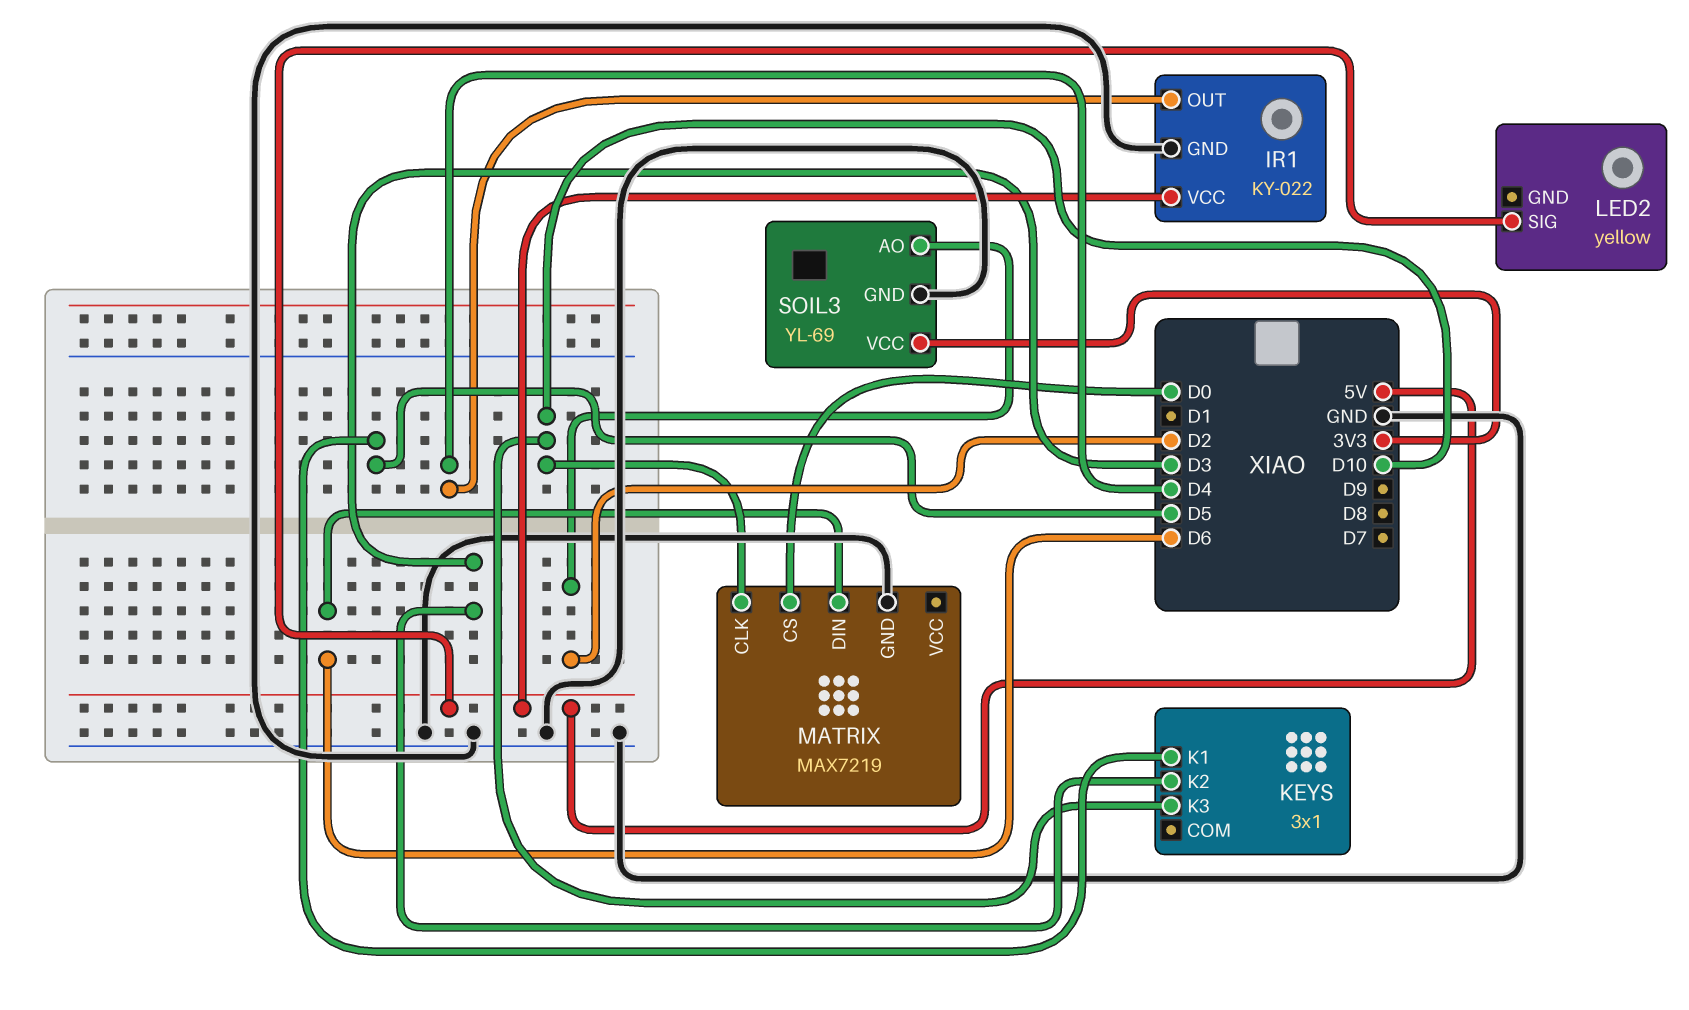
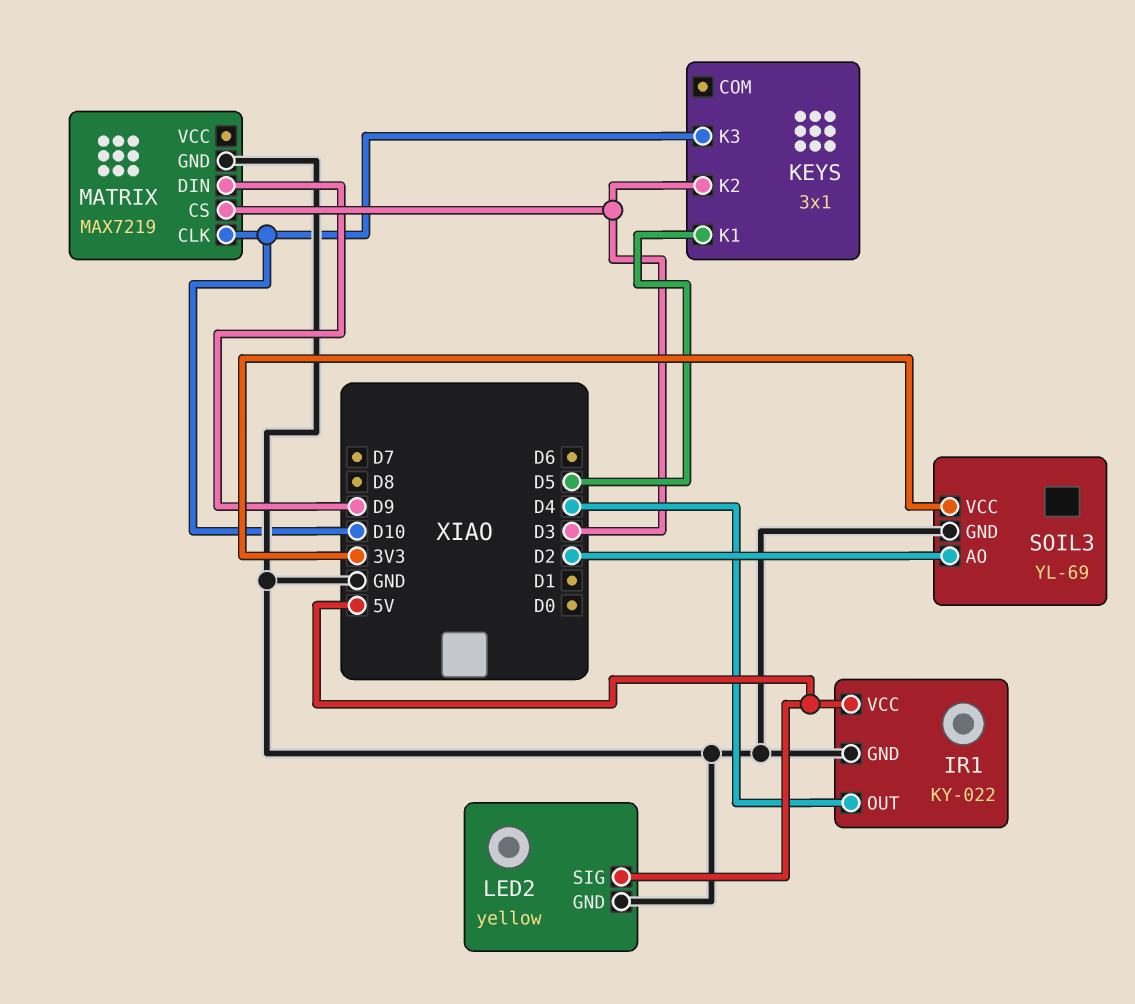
LED2 pin GND: none -> GND
MATRIX pin CS: D0 -> D3
MATRIX pin DIN: D6 -> D9

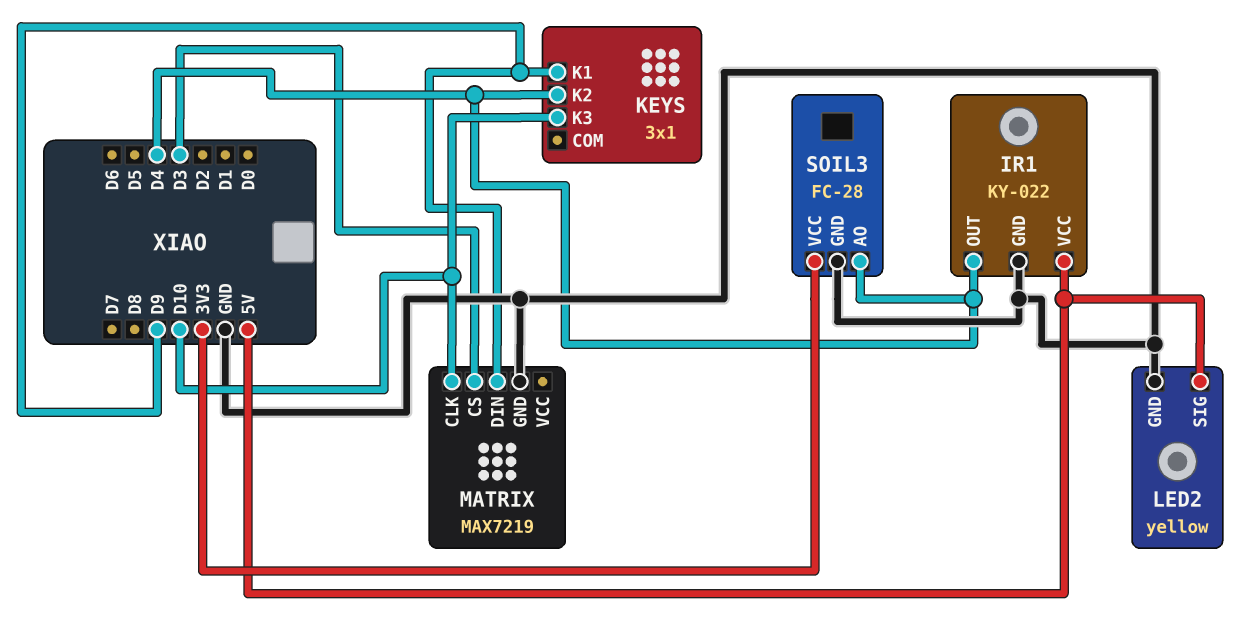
KEYS pin K1: D5 -> D9
KEYS pin K2: D3 -> D4
SOIL3: YL-69 -> FC-28
SOIL3 pin AO: D2 -> D4

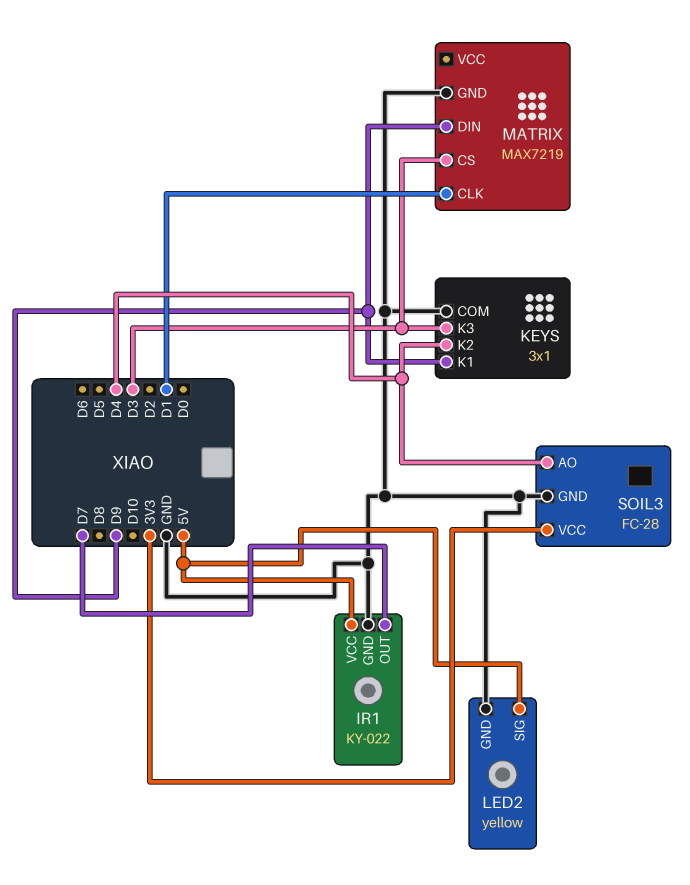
IR1 pin OUT: D4 -> D7
KEYS pin COM: none -> GND
KEYS pin K3: D10 -> D3
MATRIX pin CLK: D10 -> D1

